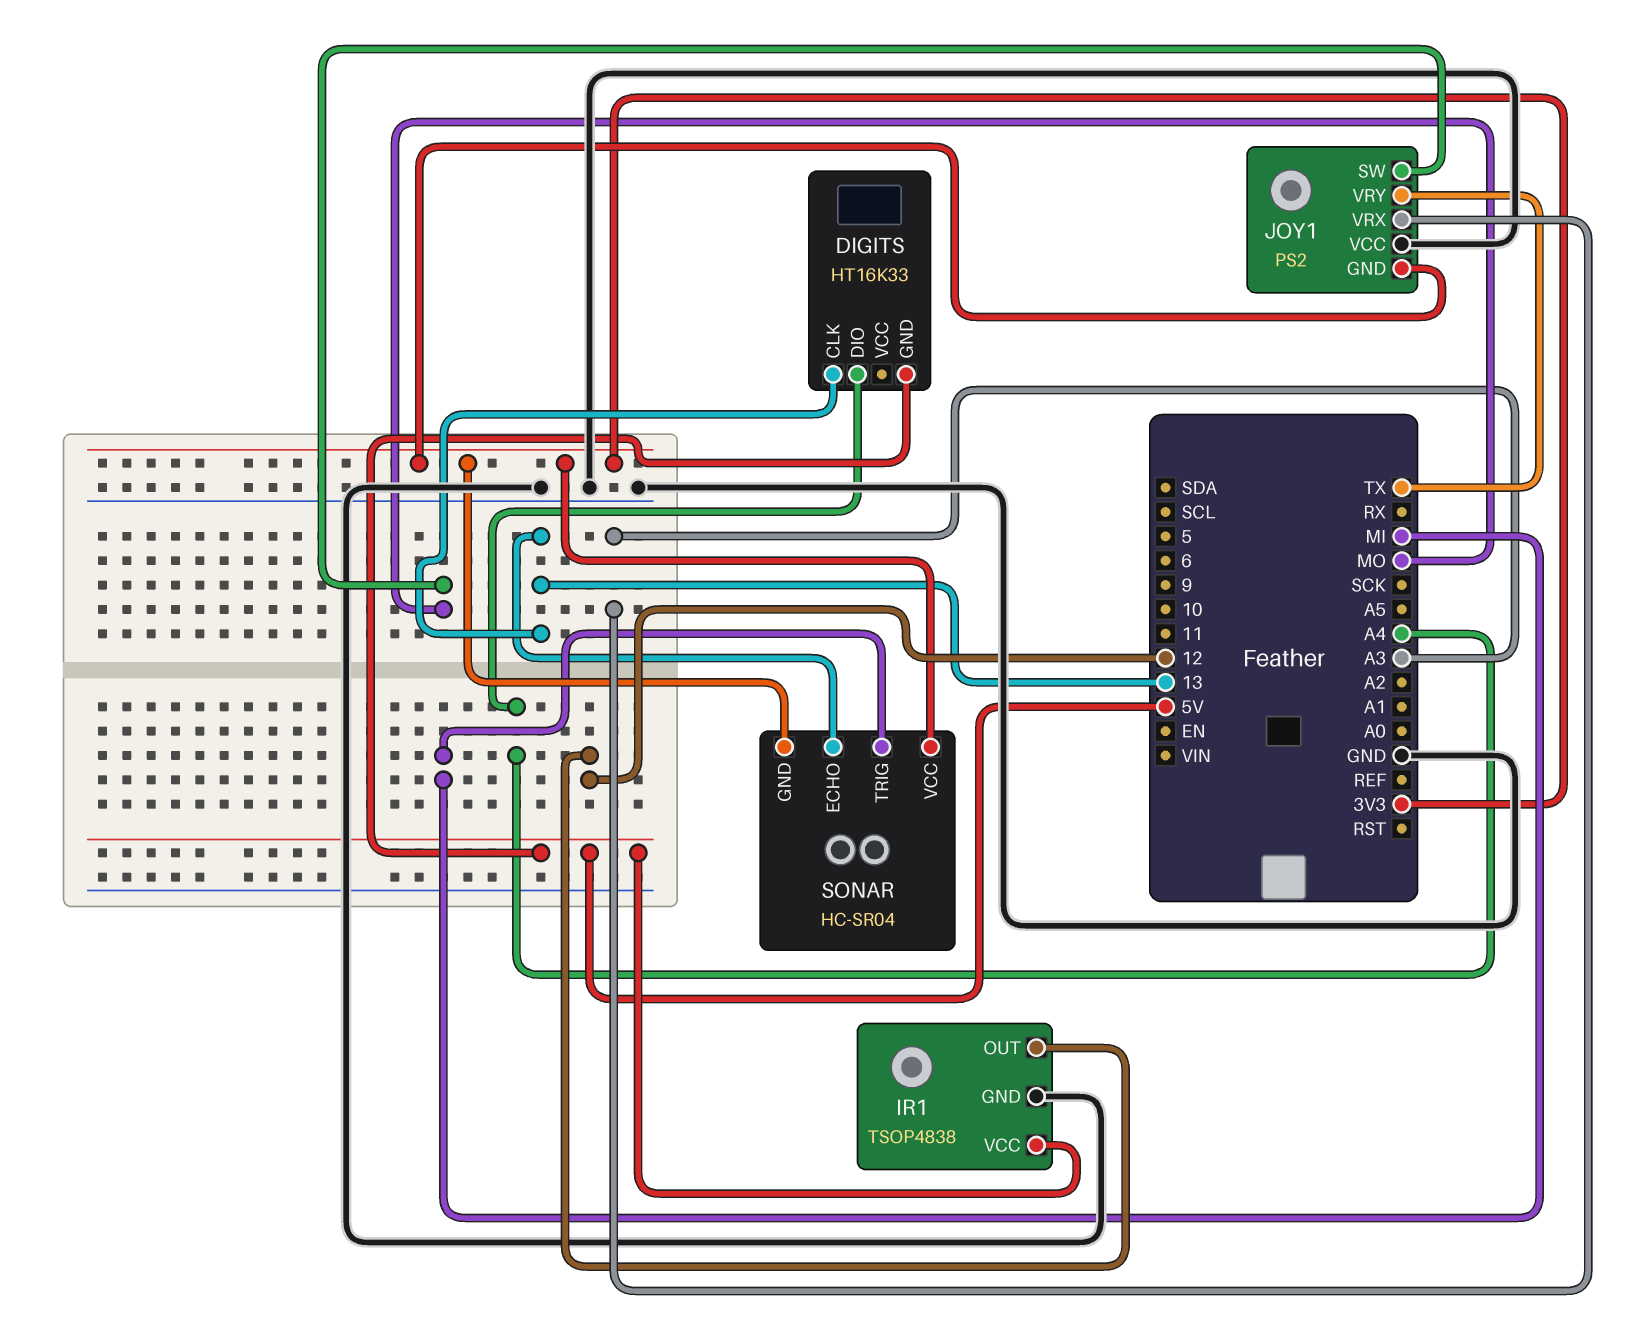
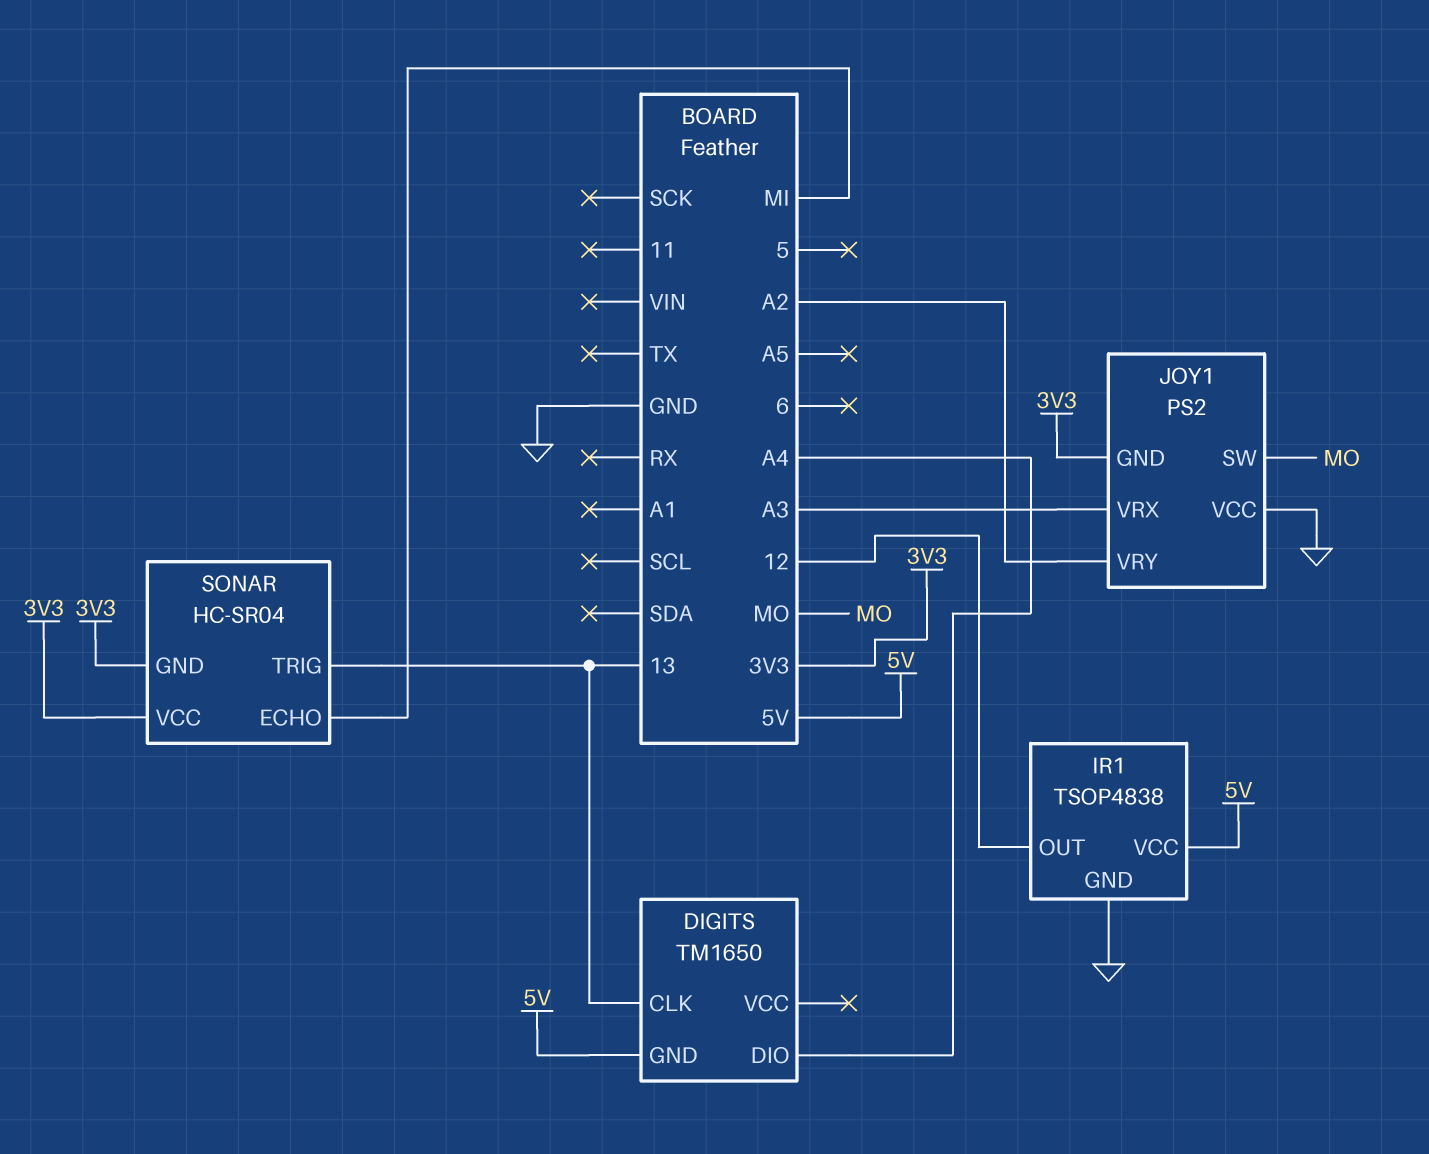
DIGITS: HT16K33 -> TM1650
JOY1 pin VRY: TX -> A2
SONAR pin ECHO: 13 -> MI
SONAR pin TRIG: MI -> 13

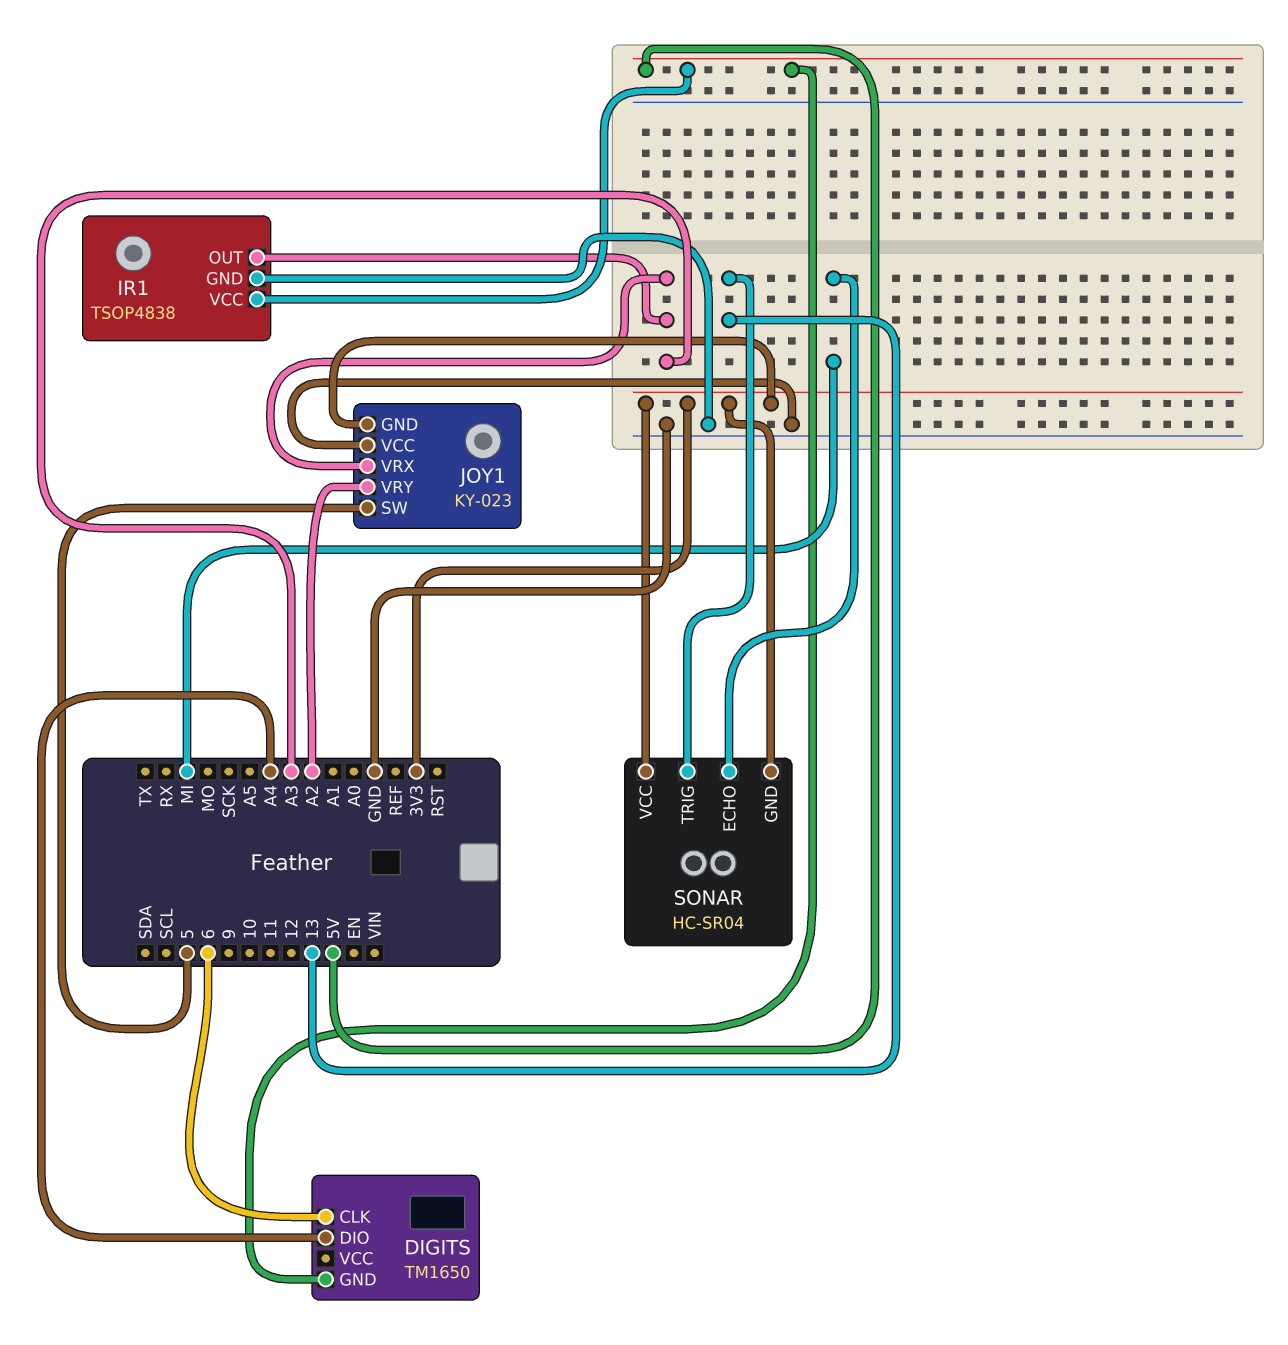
DIGITS pin CLK: 13 -> 6
IR1 pin OUT: 12 -> A3
JOY1: PS2 -> KY-023
JOY1 pin SW: MO -> 5

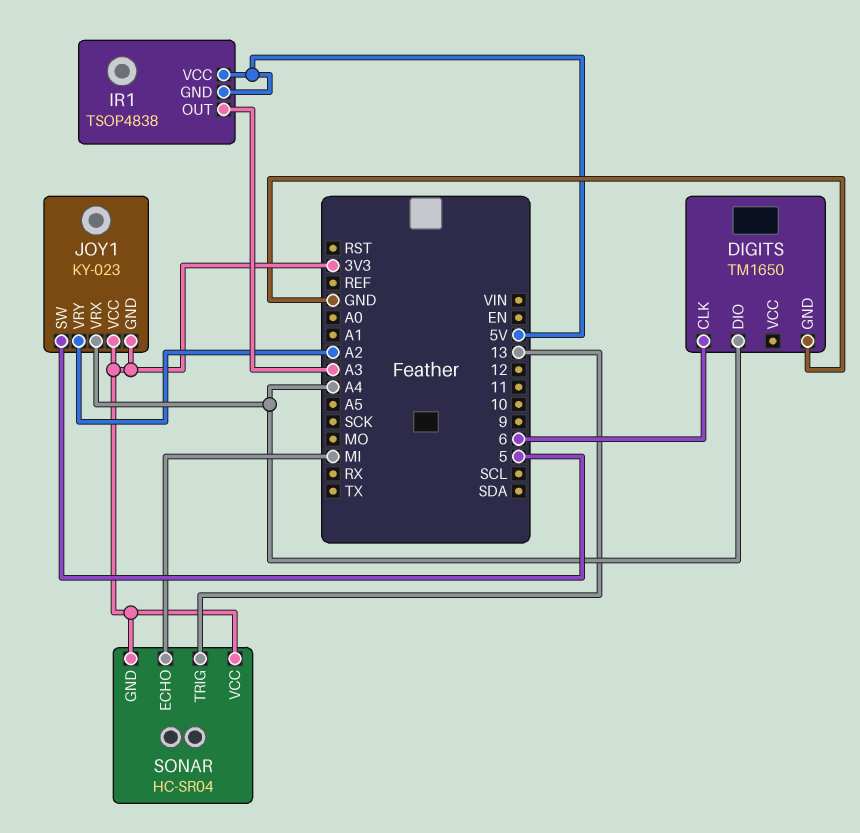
DIGITS pin GND: 5V -> GND
IR1 pin GND: GND -> 5V
JOY1 pin VCC: GND -> 3V3
JOY1 pin VRX: A3 -> A4

